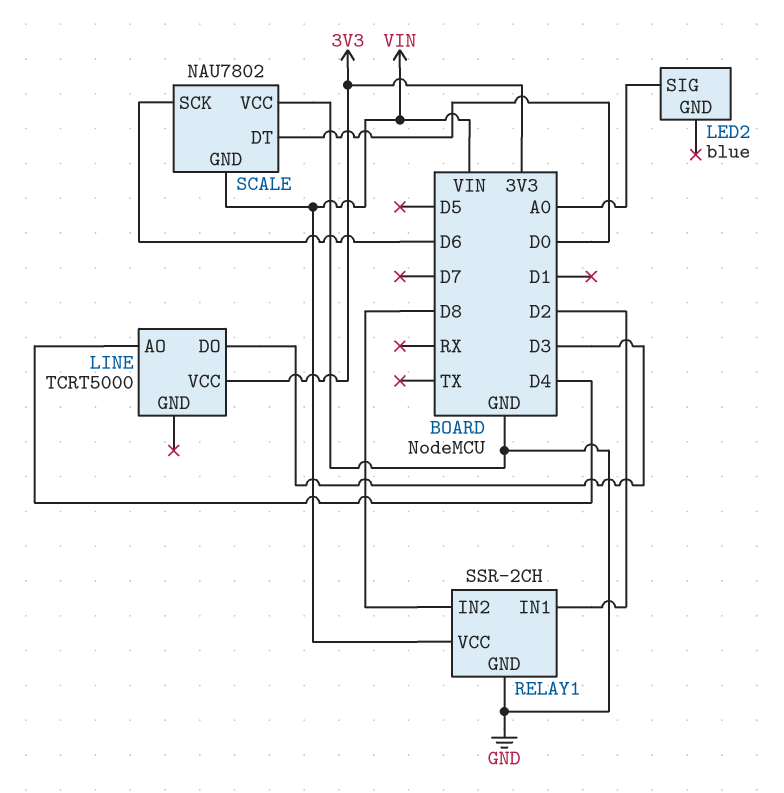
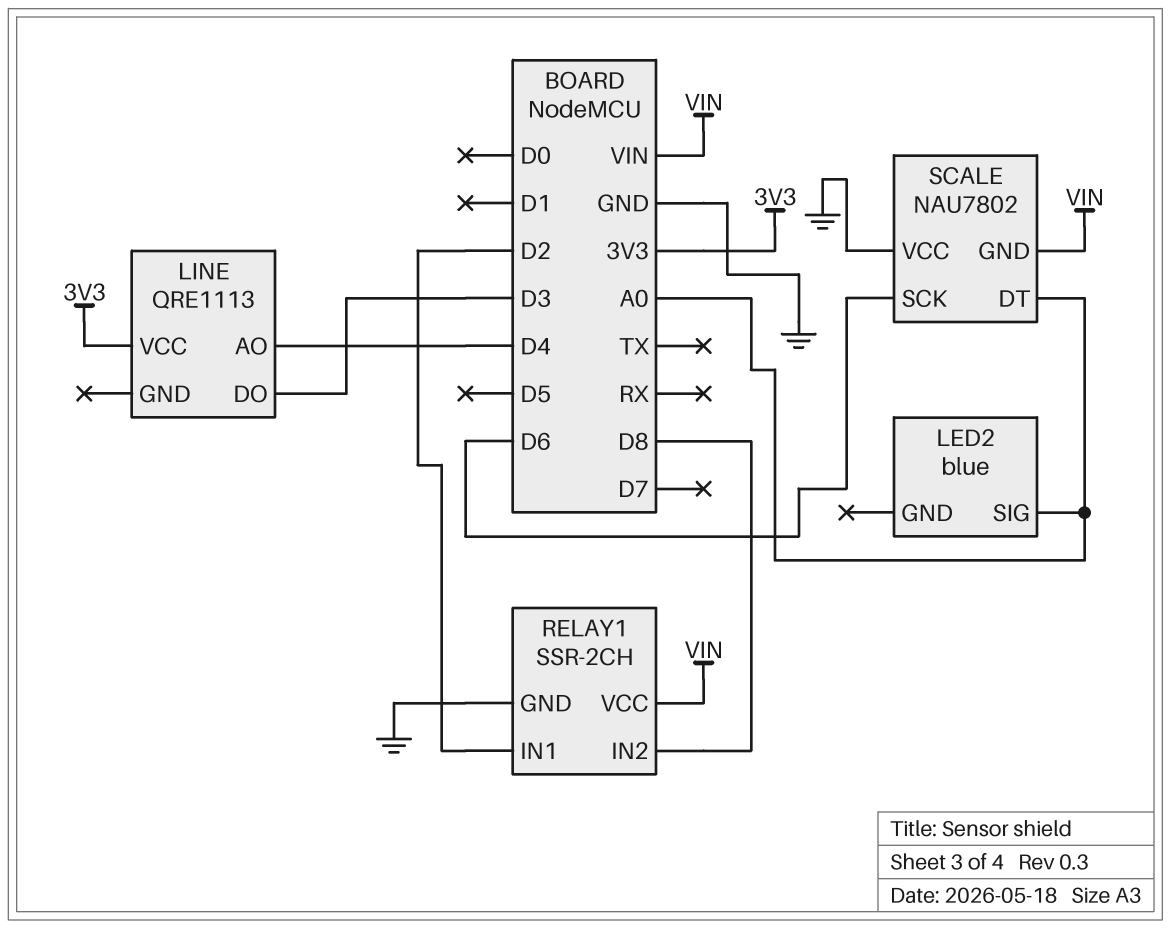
LINE: TCRT5000 -> QRE1113
SCALE pin DT: D0 -> A0

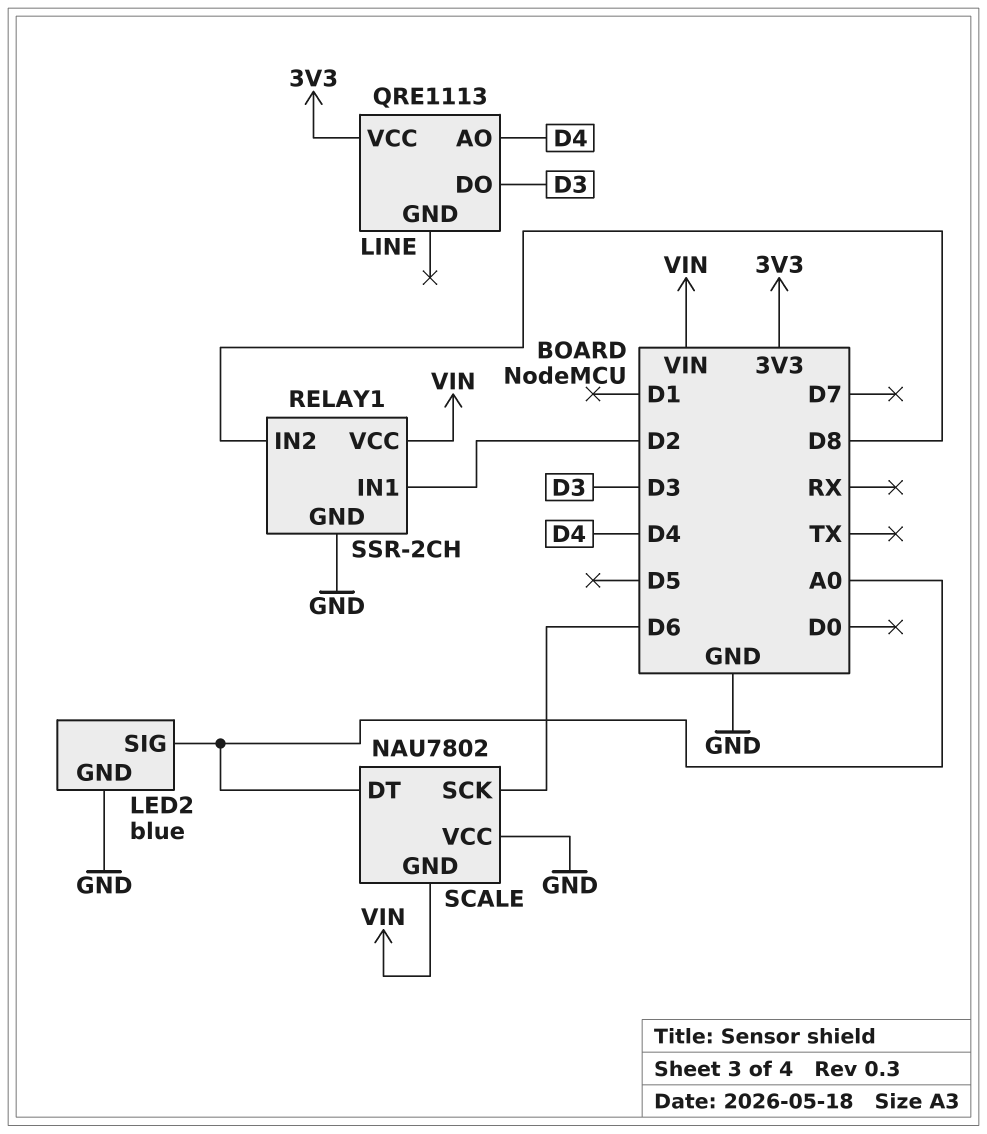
LED2 pin GND: none -> GND

